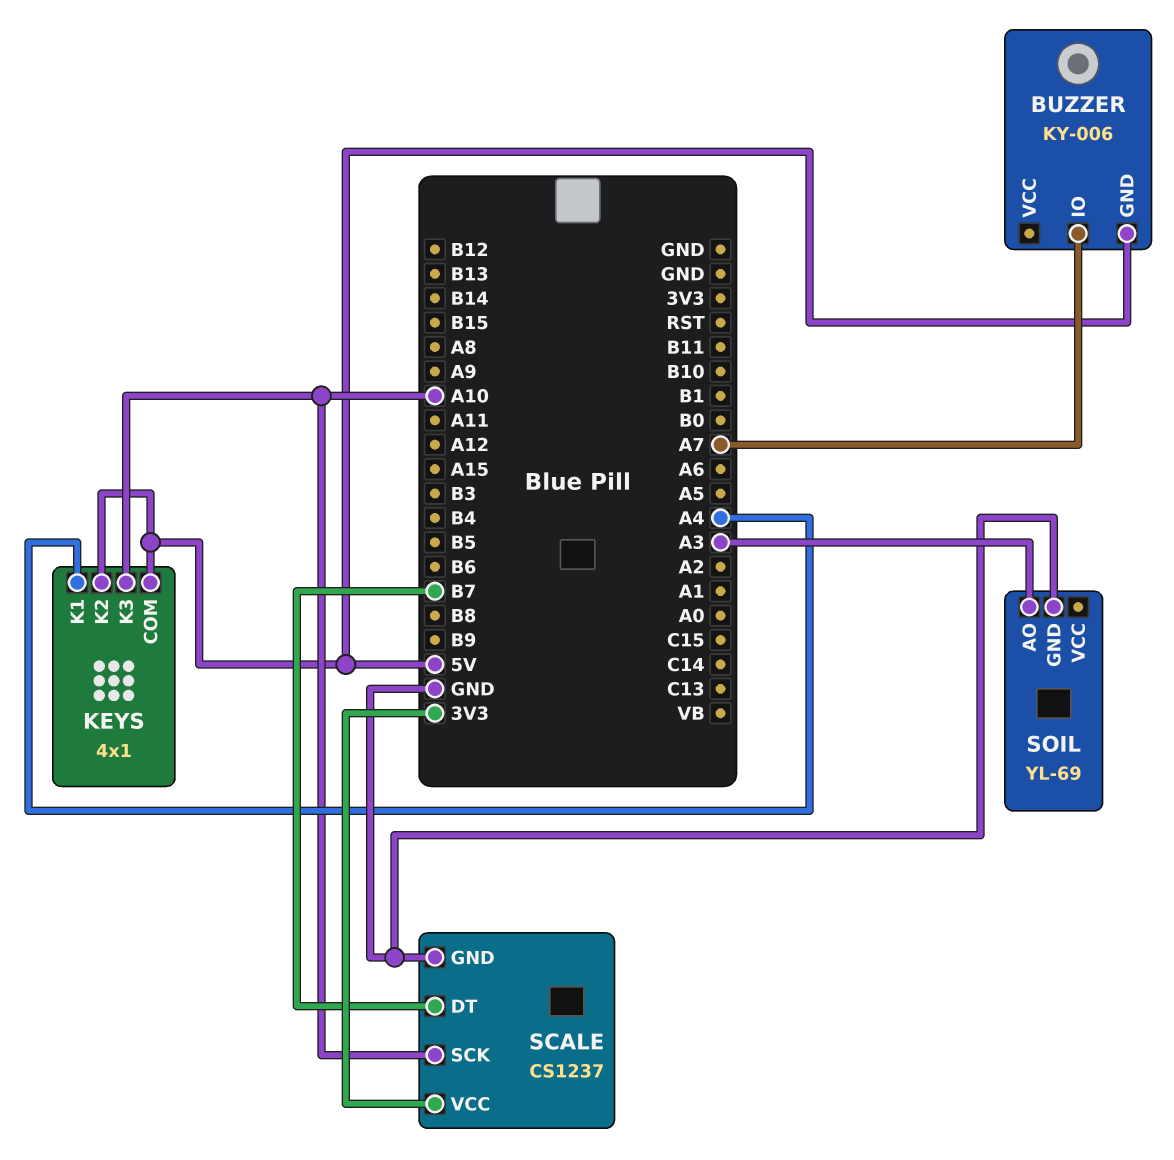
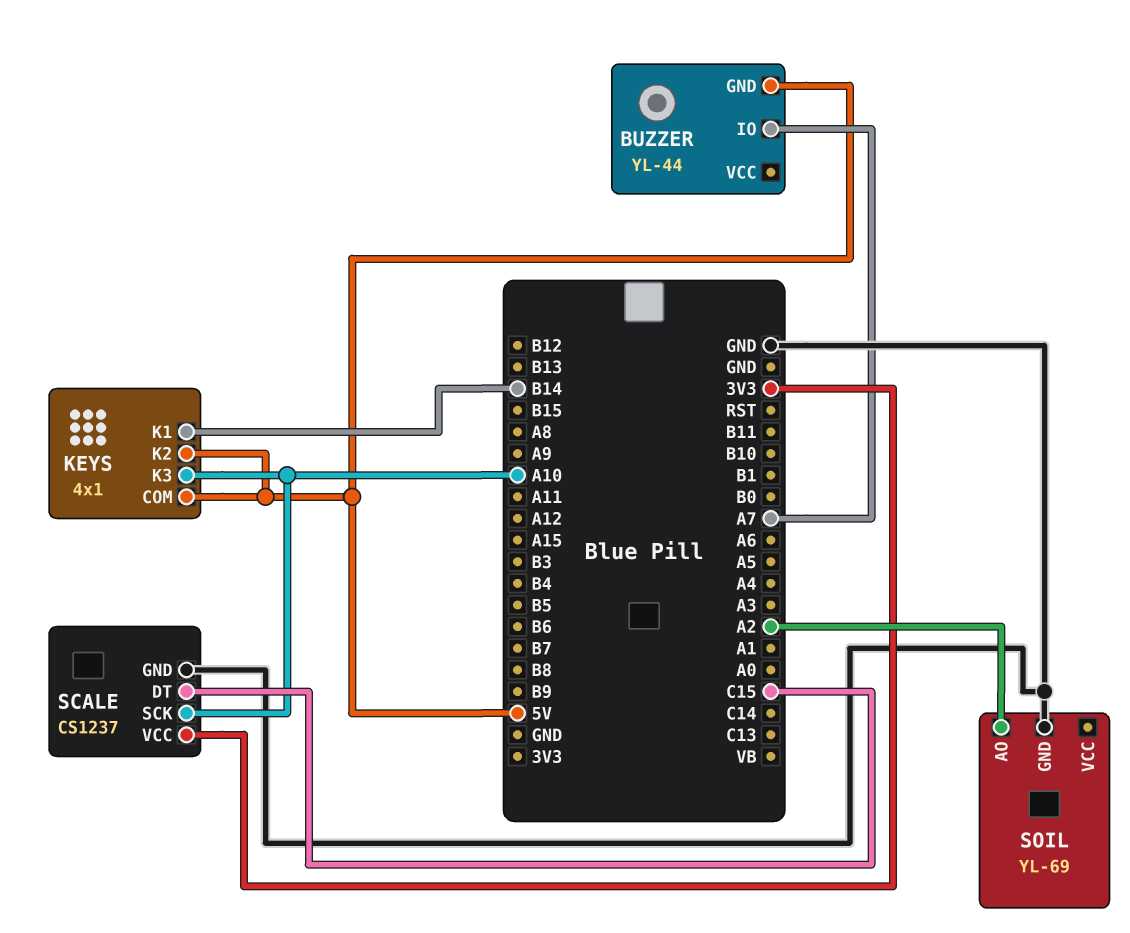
BUZZER: KY-006 -> YL-44
KEYS pin K1: A4 -> B14
SCALE pin DT: B7 -> C15
SOIL pin AO: A3 -> A2

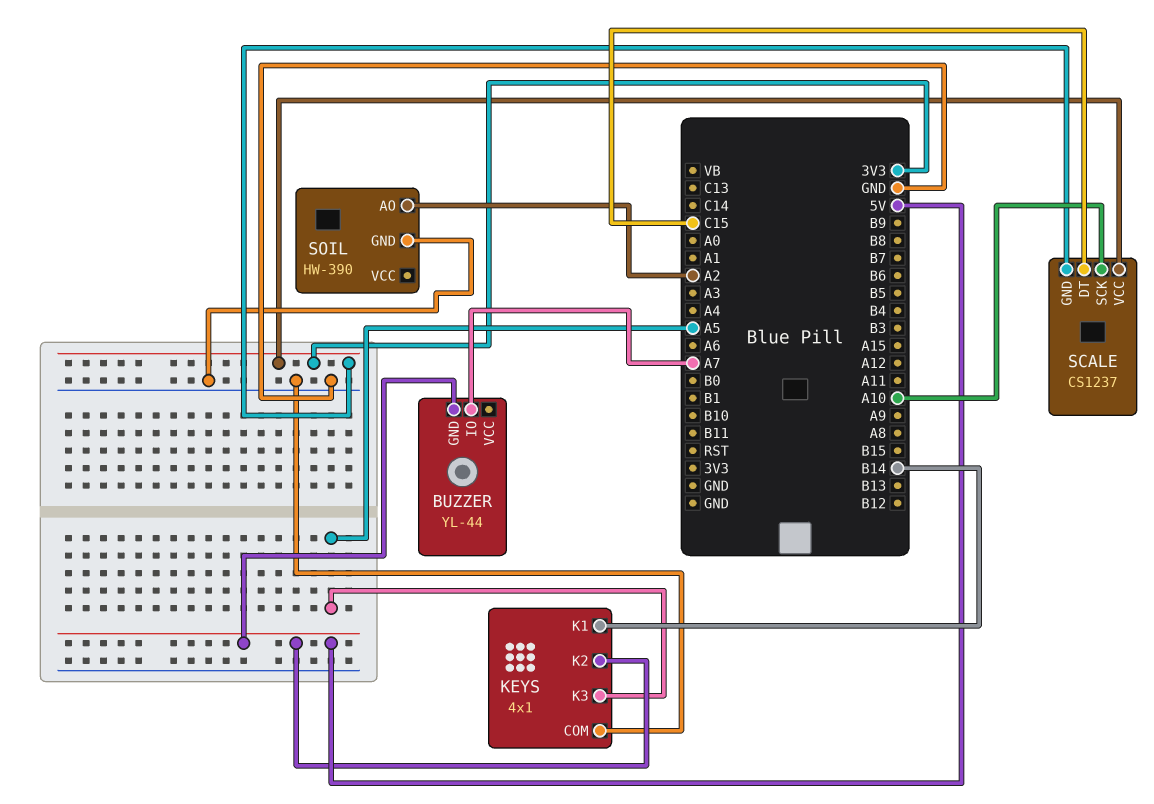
KEYS pin COM: 5V -> GND
KEYS pin K3: A10 -> A5
SCALE pin GND: GND -> 3V3
SOIL: YL-69 -> HW-390

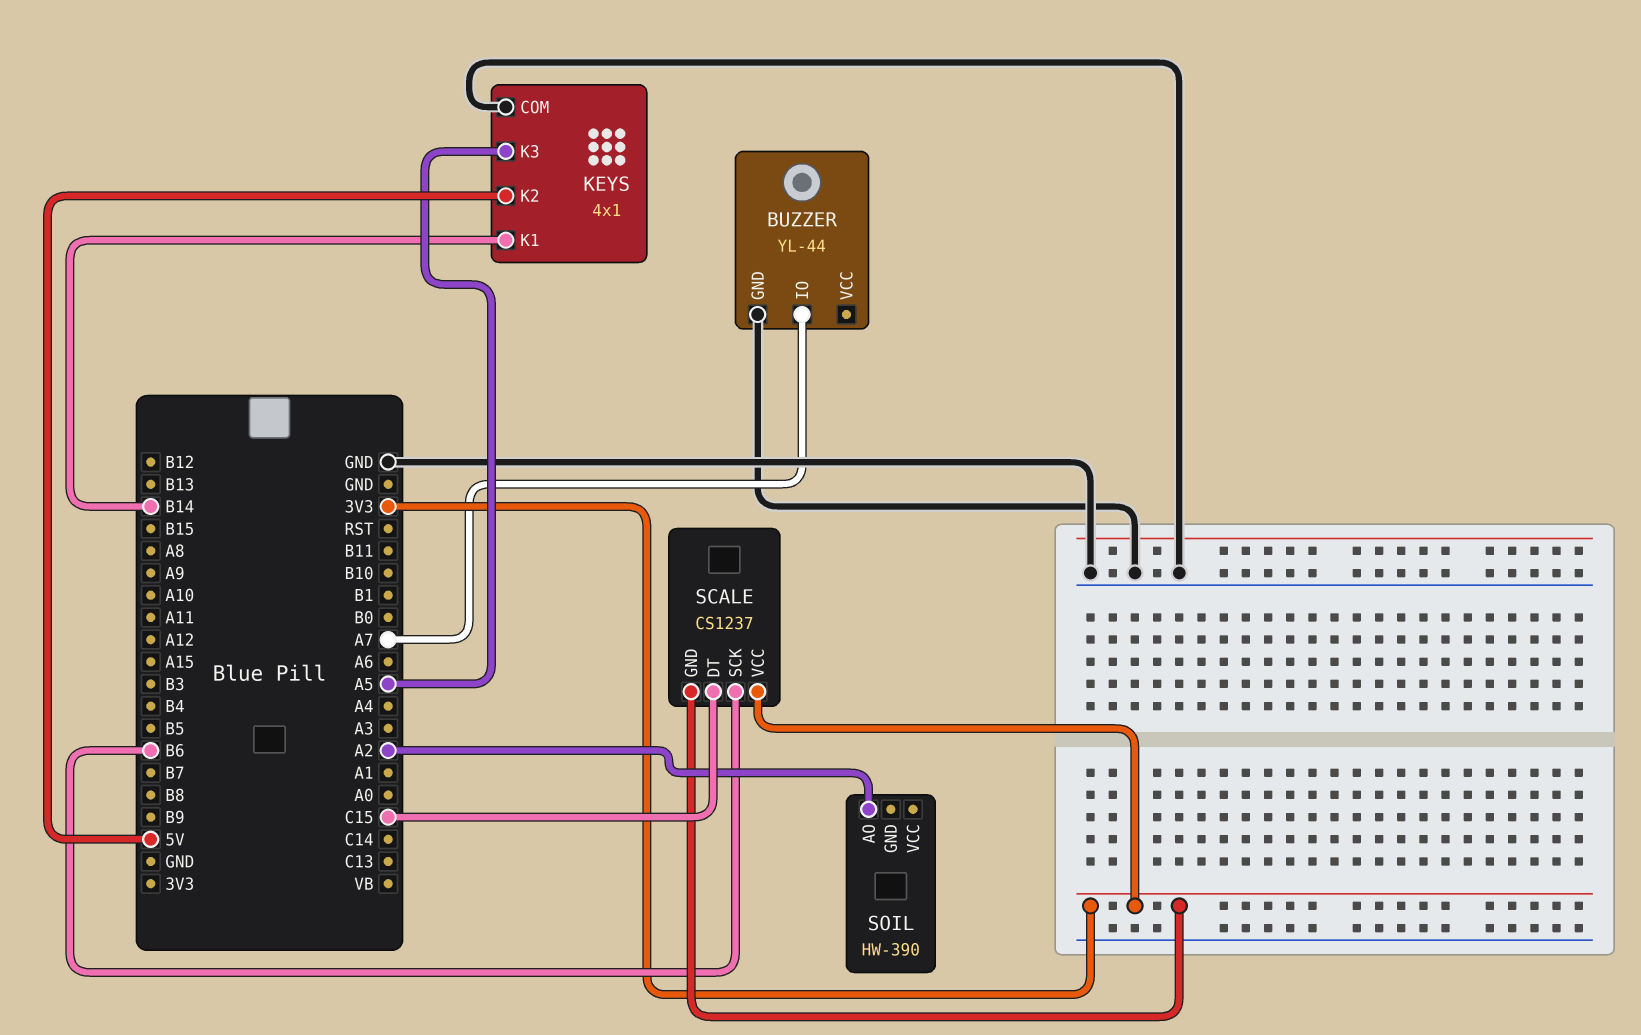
BUZZER pin GND: 5V -> GND
SCALE pin SCK: A10 -> B6
SOIL pin GND: GND -> none

